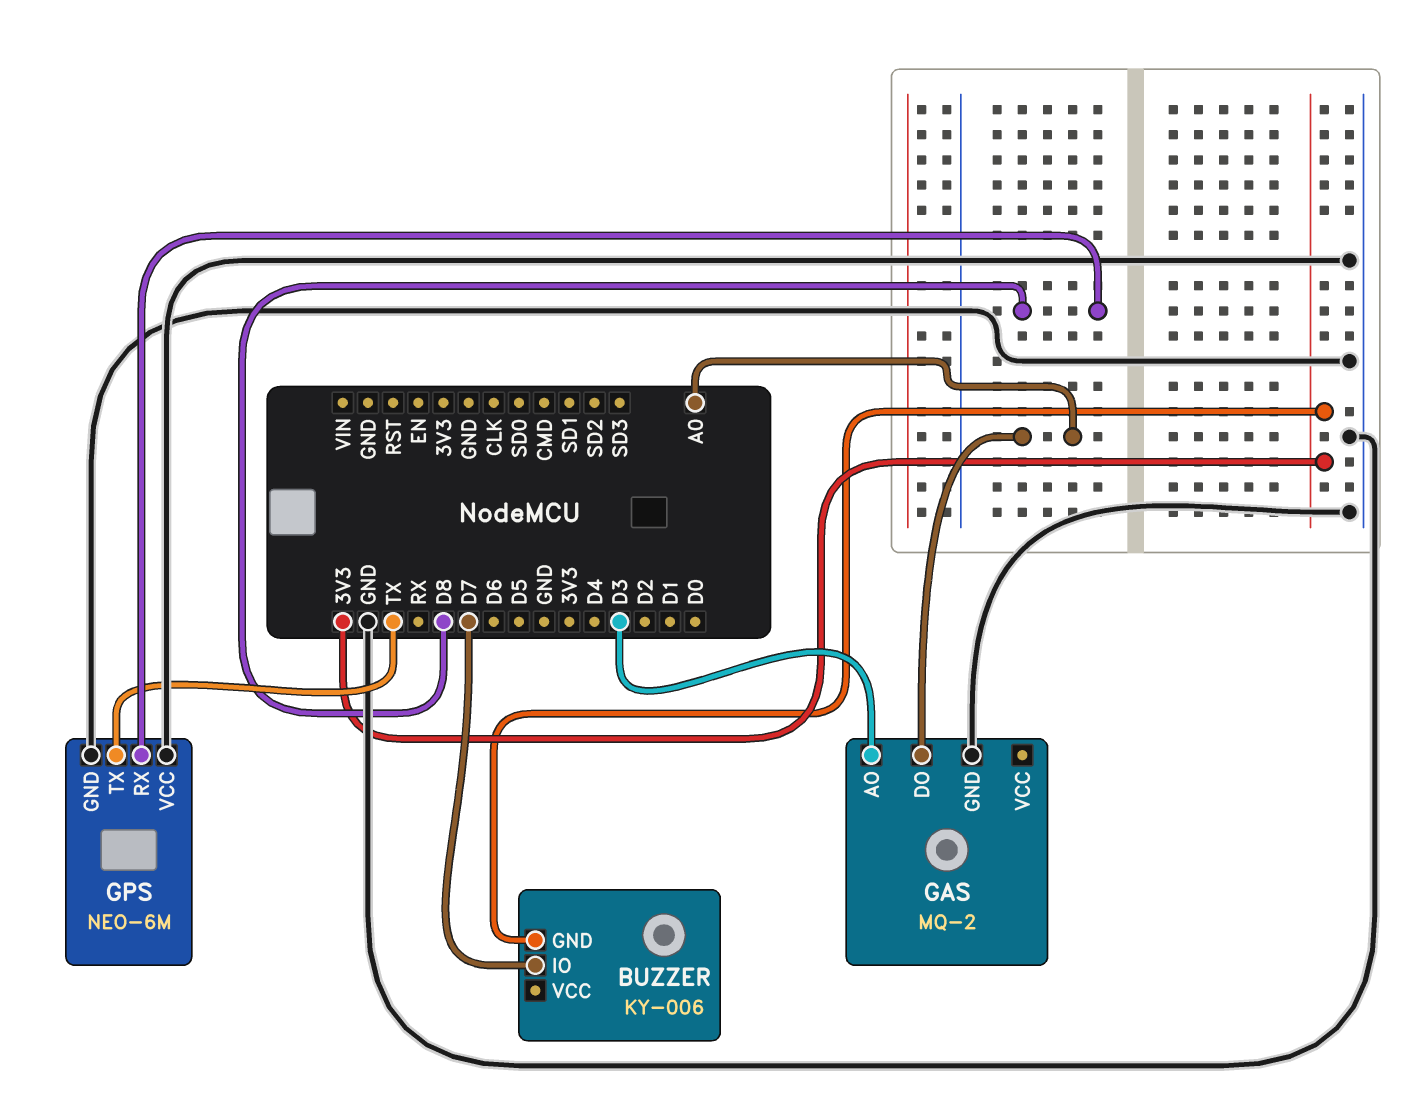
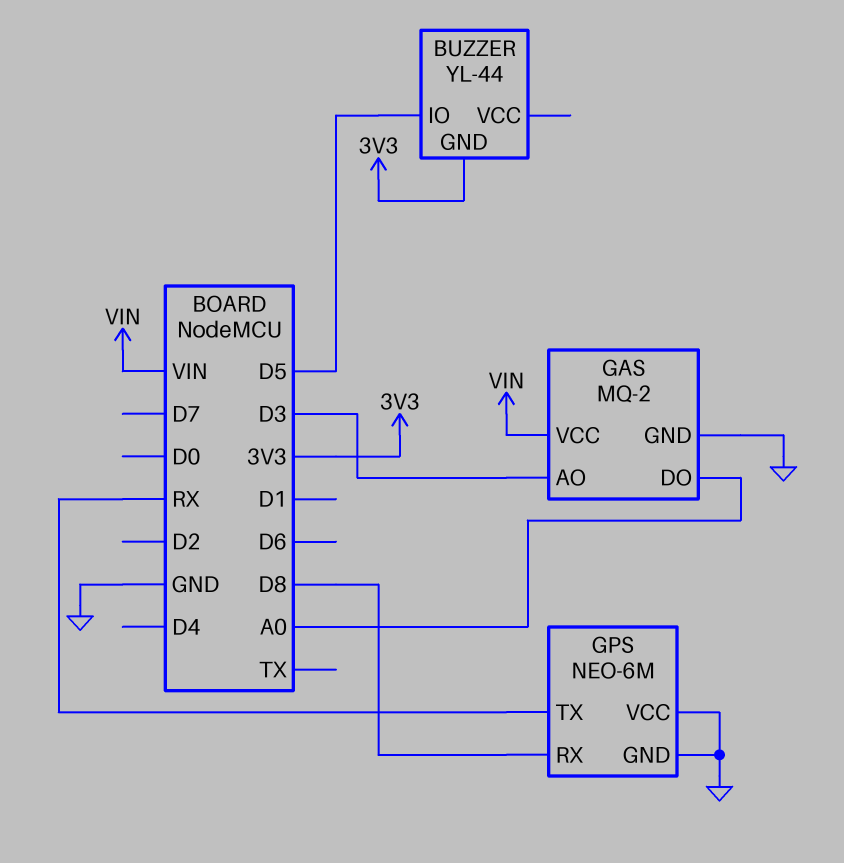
BUZZER: KY-006 -> YL-44
BUZZER pin IO: D7 -> D5
GAS pin VCC: none -> VIN
GPS pin TX: TX -> RX

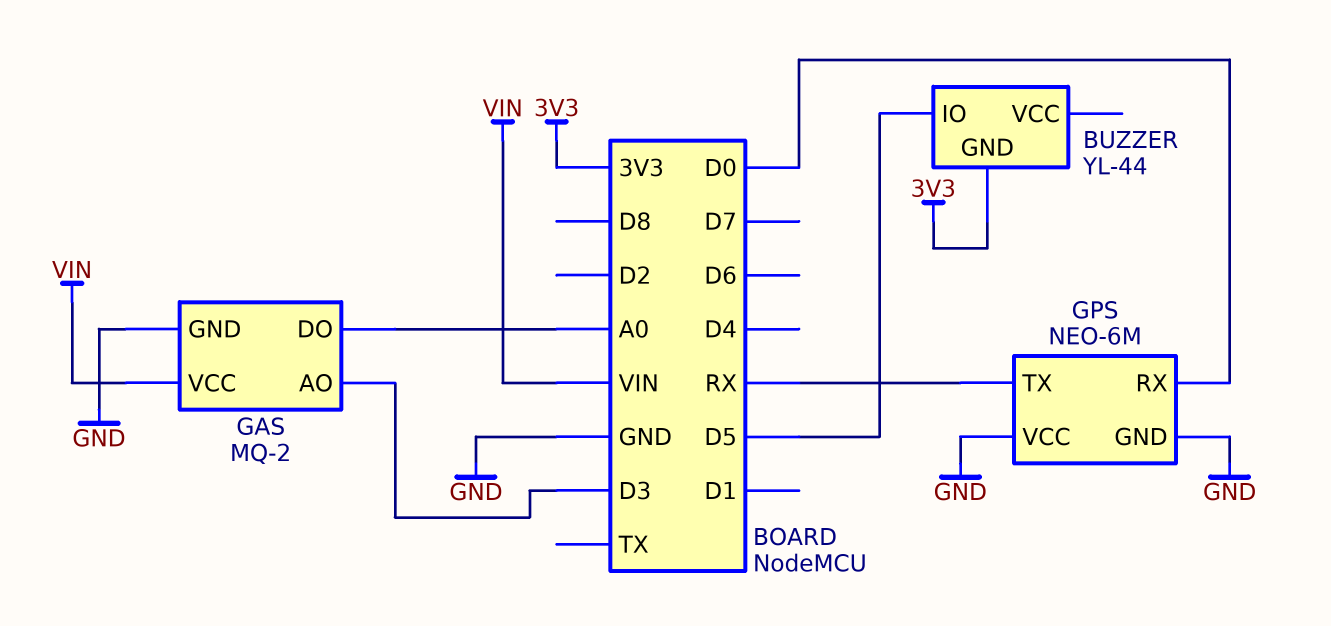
GPS pin RX: D8 -> D0

